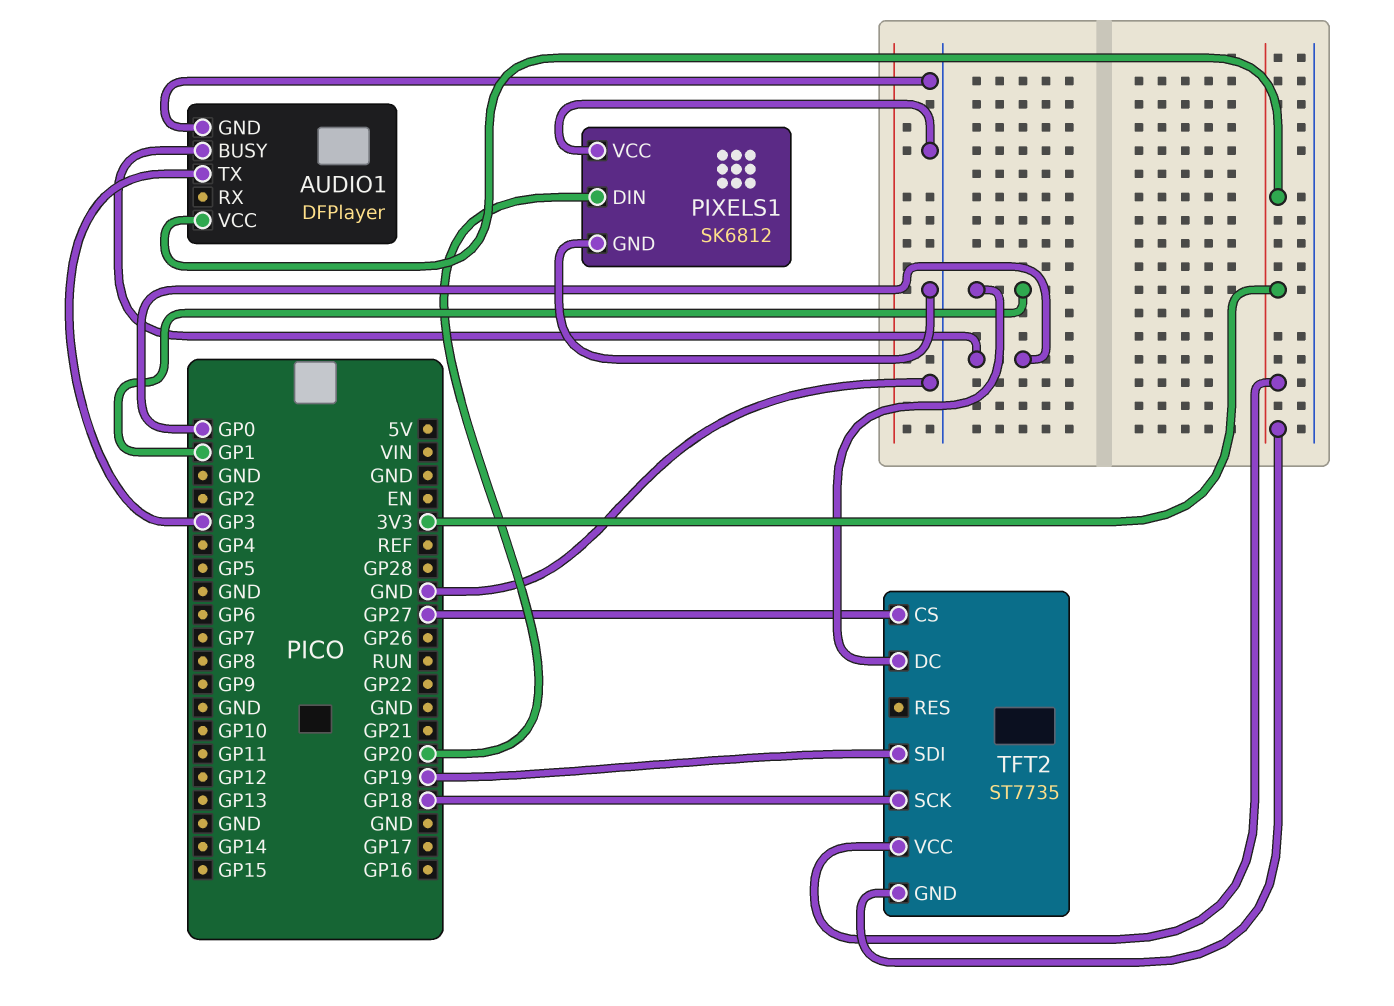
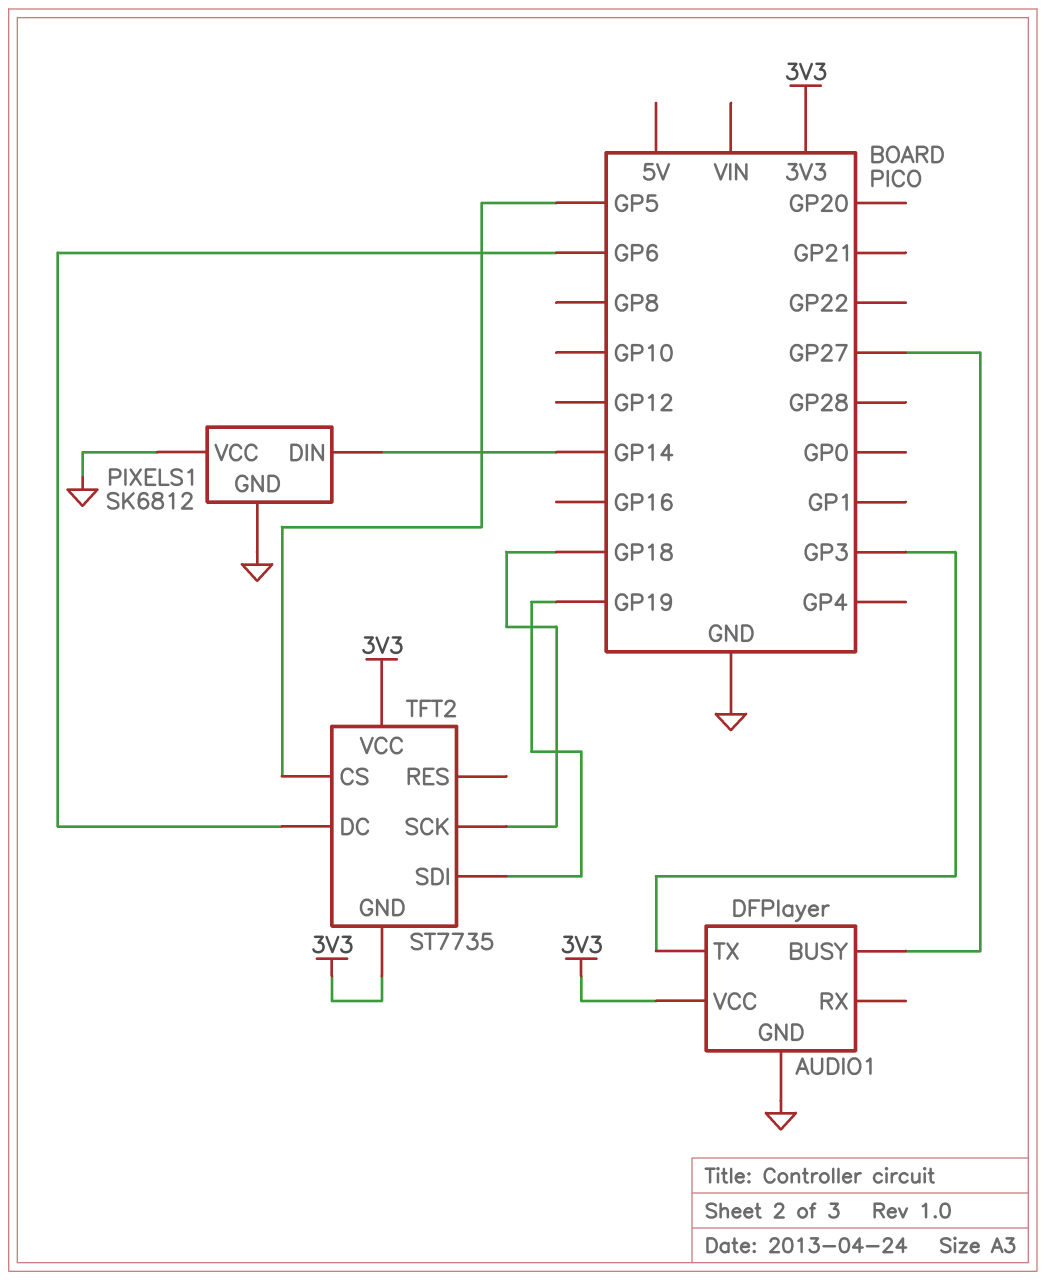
AUDIO1 pin BUSY: GP0 -> GP27
PIXELS1 pin DIN: GP20 -> GP14
TFT2 pin CS: GP27 -> GP5
TFT2 pin DC: GP1 -> GP6

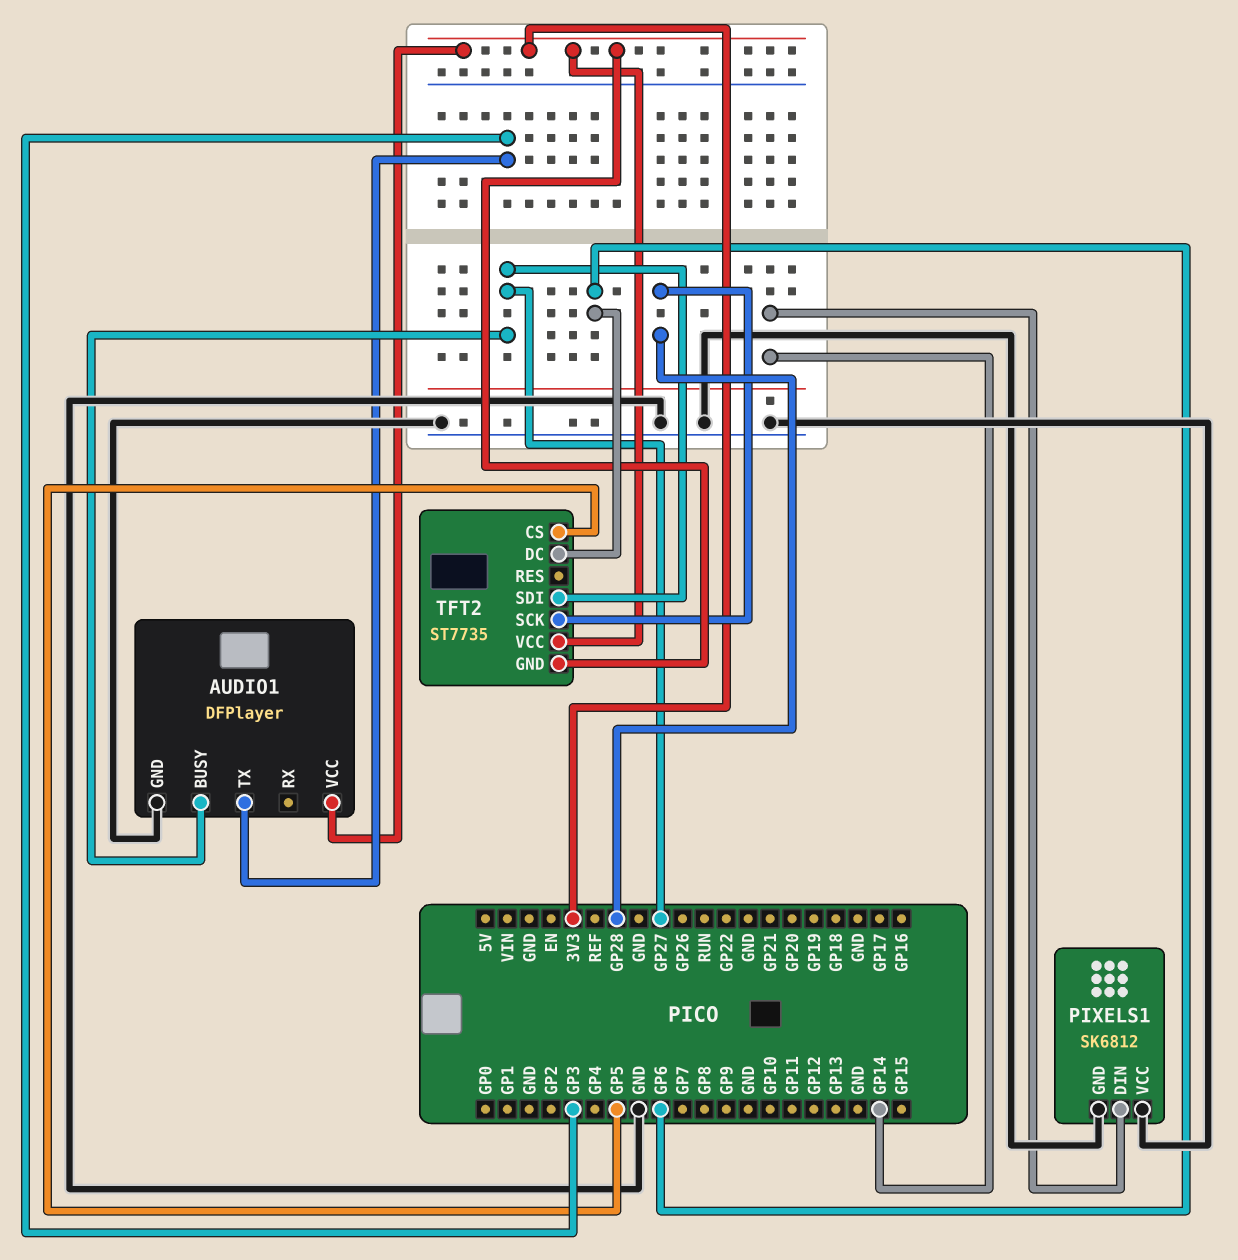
TFT2 pin SCK: GP18 -> GP28
TFT2 pin SDI: GP19 -> GP27

